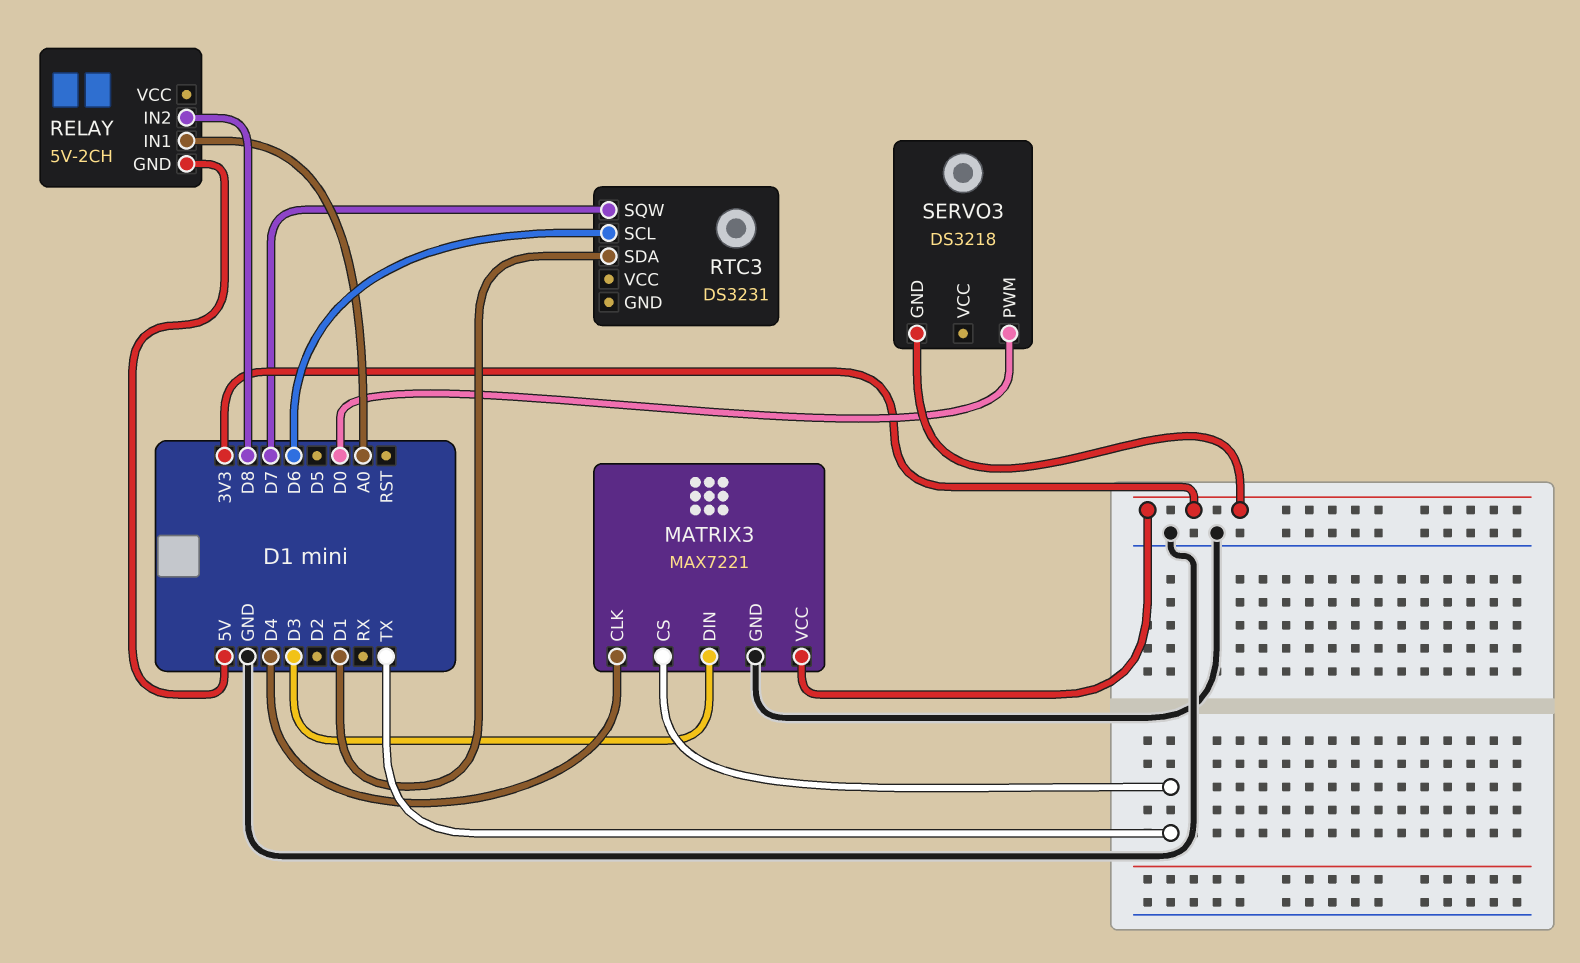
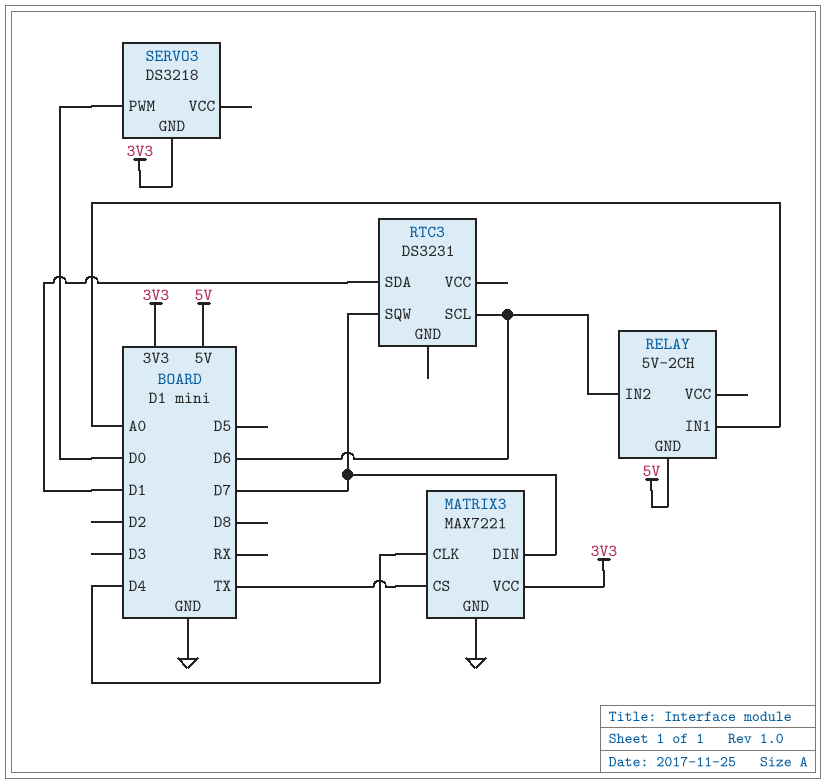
MATRIX3 pin DIN: D3 -> D7
RELAY pin IN2: D8 -> D6

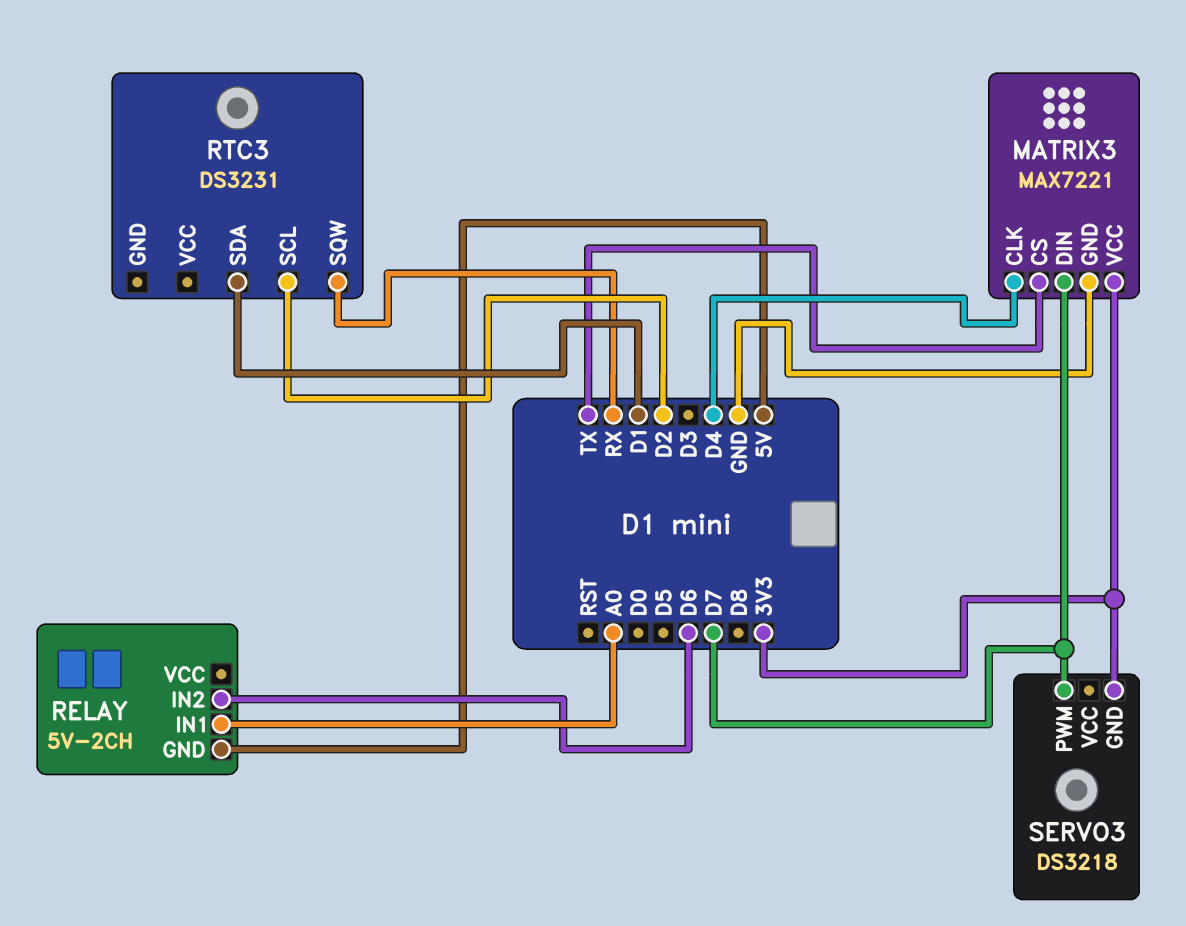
RTC3 pin SCL: D6 -> D2
RTC3 pin SQW: D7 -> RX
SERVO3 pin PWM: D0 -> D7

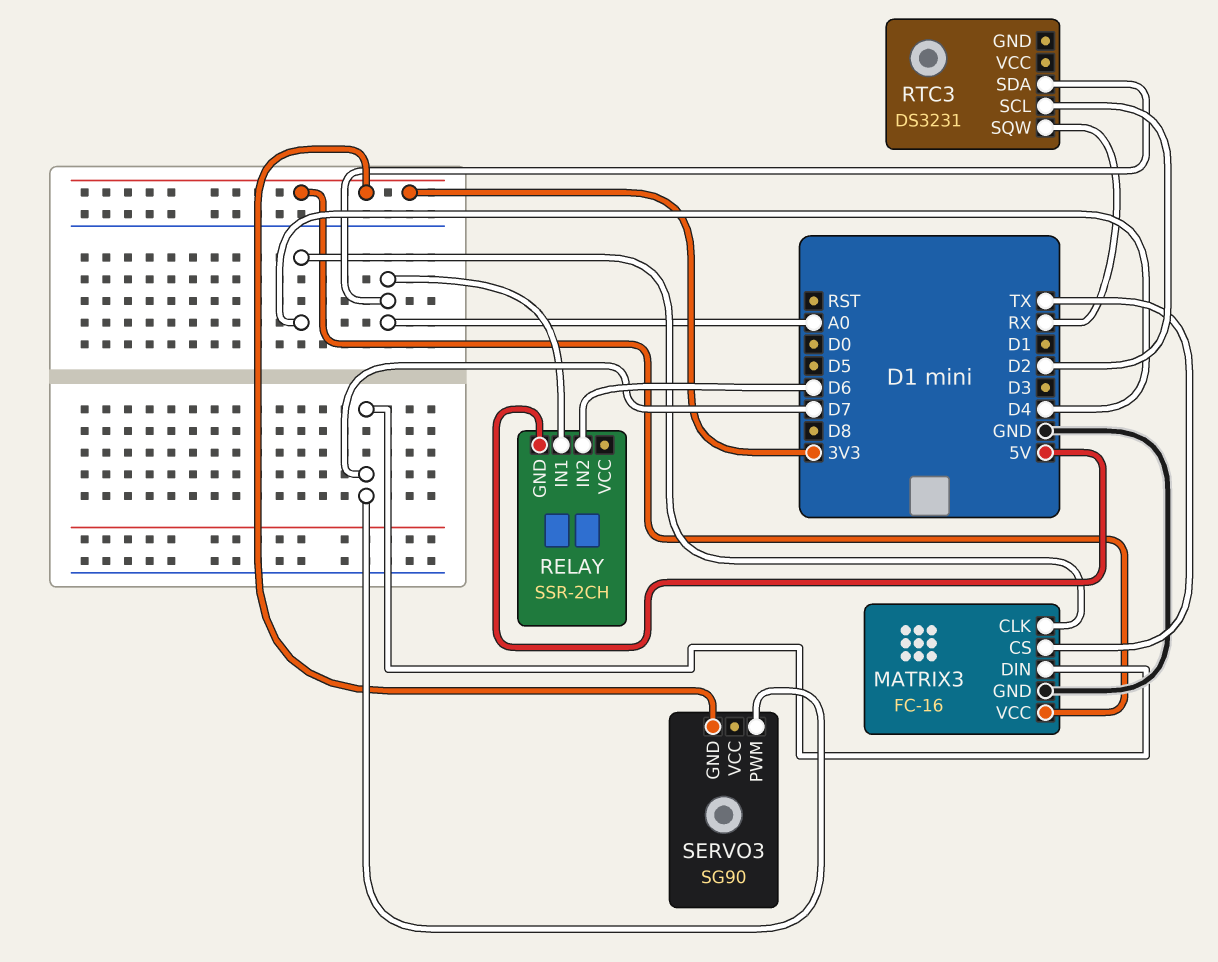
MATRIX3: MAX7221 -> FC-16
RELAY: 5V-2CH -> SSR-2CH
RTC3 pin SDA: D1 -> A0
SERVO3: DS3218 -> SG90

